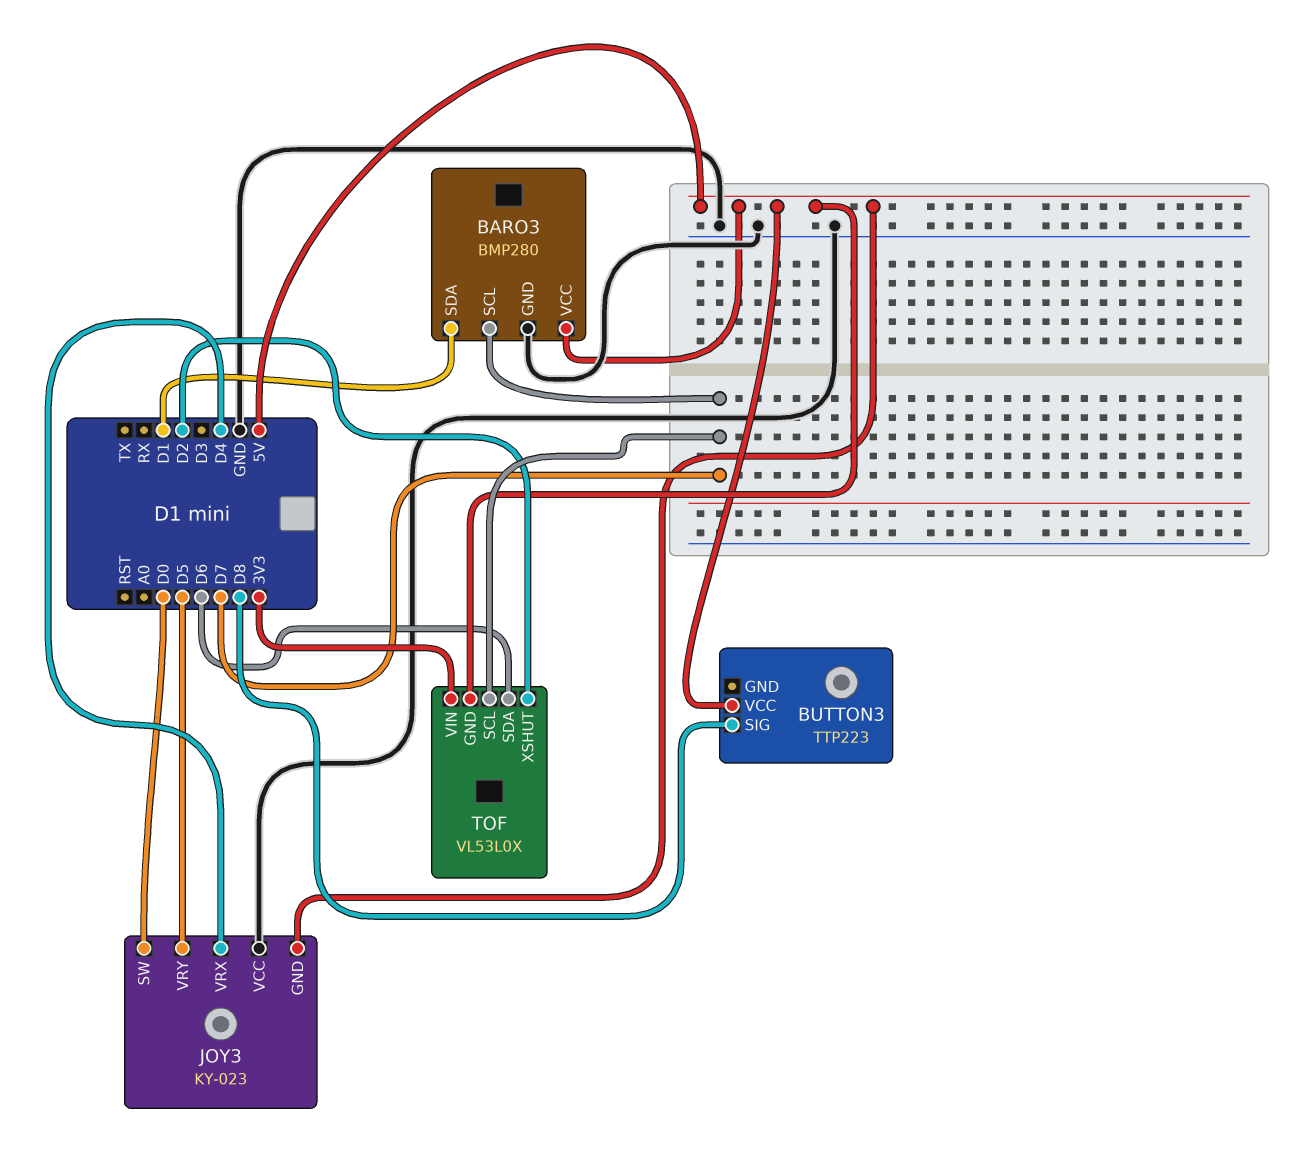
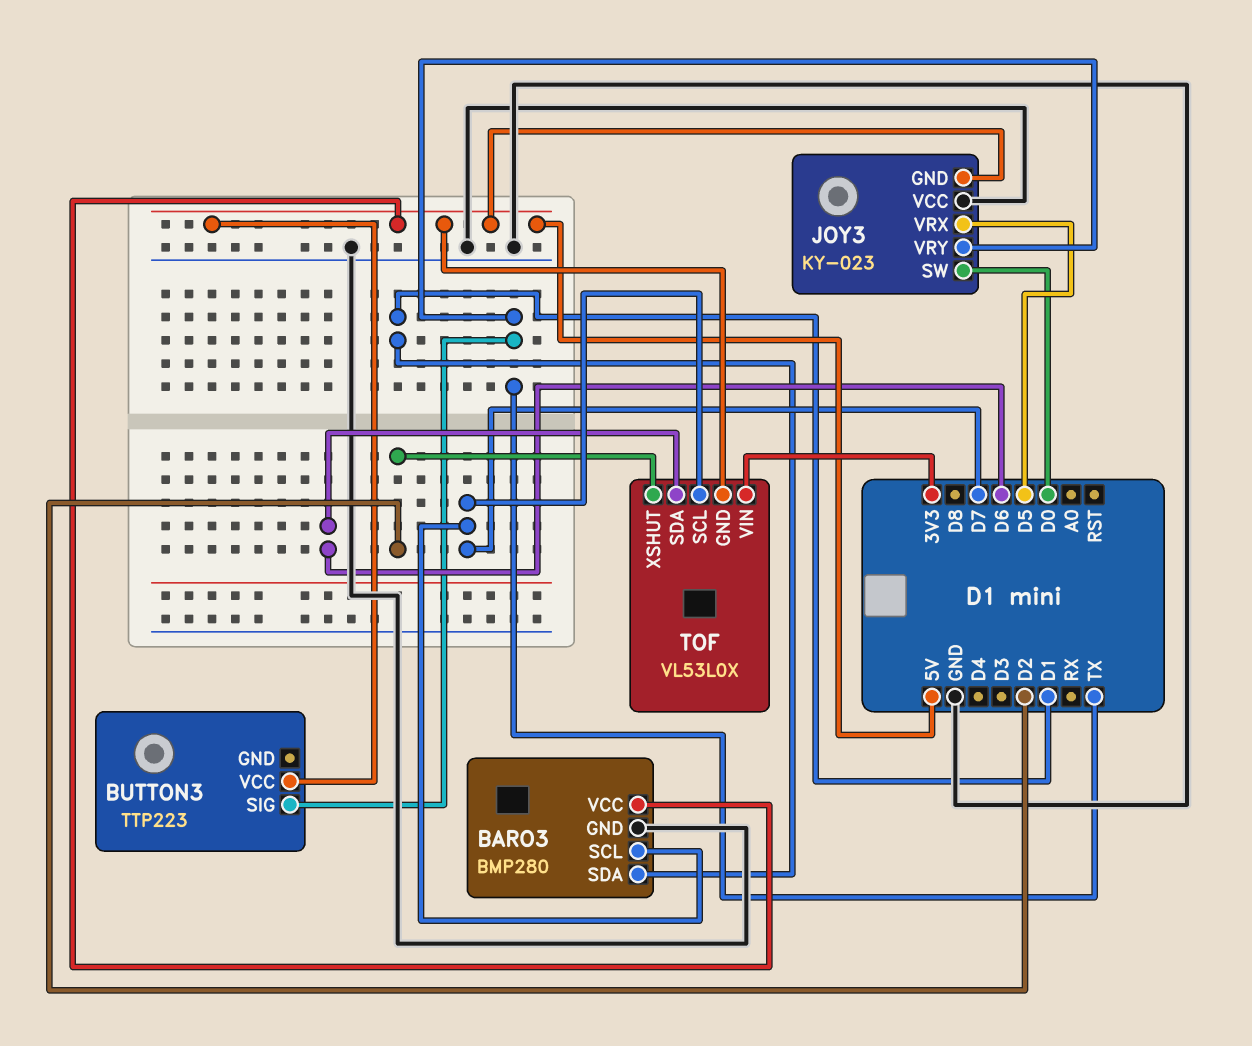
BUTTON3 pin SIG: D8 -> TX
JOY3 pin VRX: D4 -> D5
JOY3 pin VRY: D5 -> TX

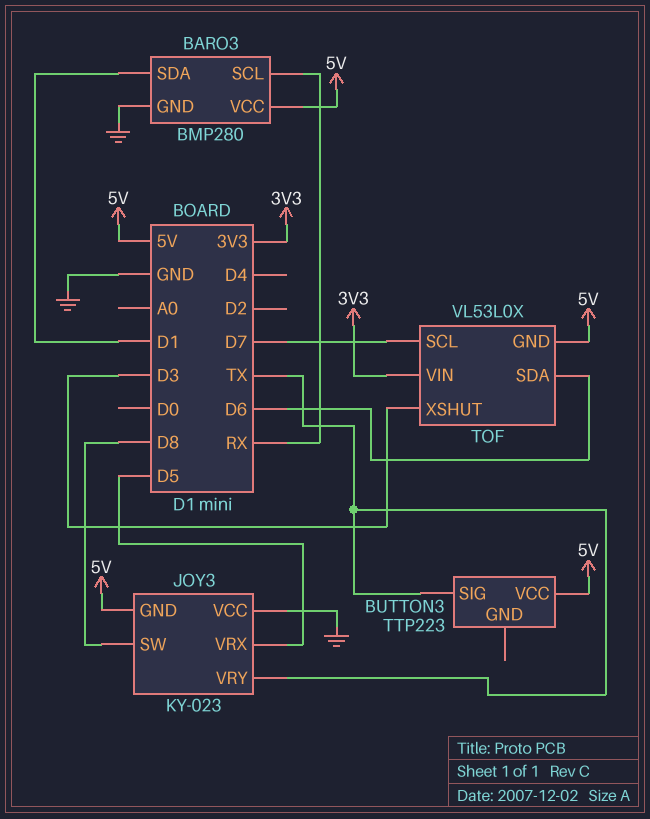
BARO3 pin SCL: D7 -> RX
JOY3 pin SW: D0 -> D8
TOF pin XSHUT: D2 -> D3

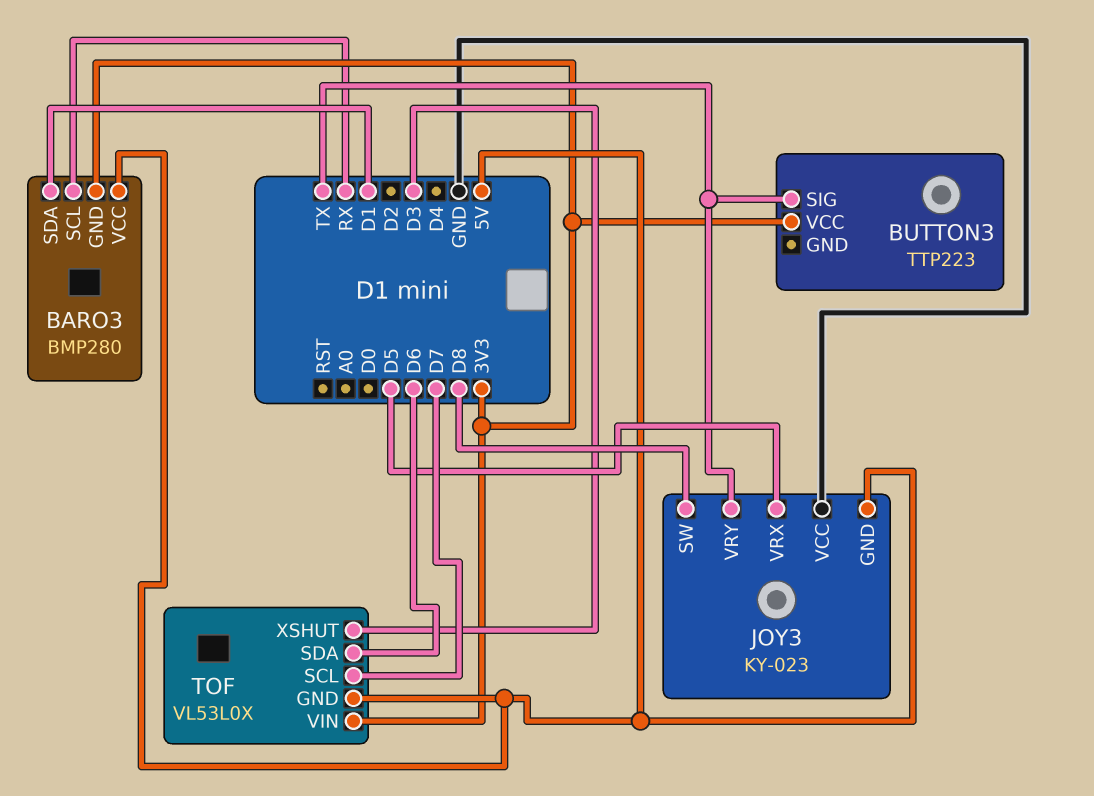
BARO3 pin GND: GND -> 3V3
BUTTON3 pin VCC: 5V -> 3V3

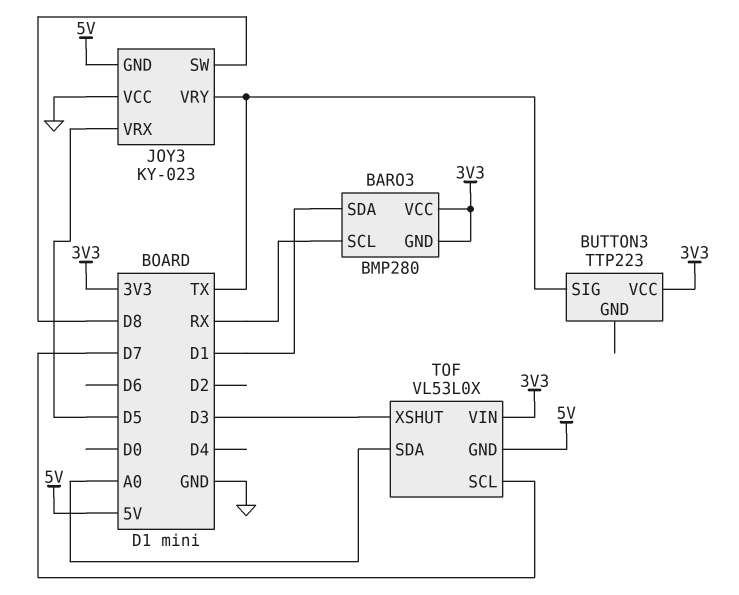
BARO3 pin VCC: 5V -> 3V3
TOF pin SDA: D6 -> A0

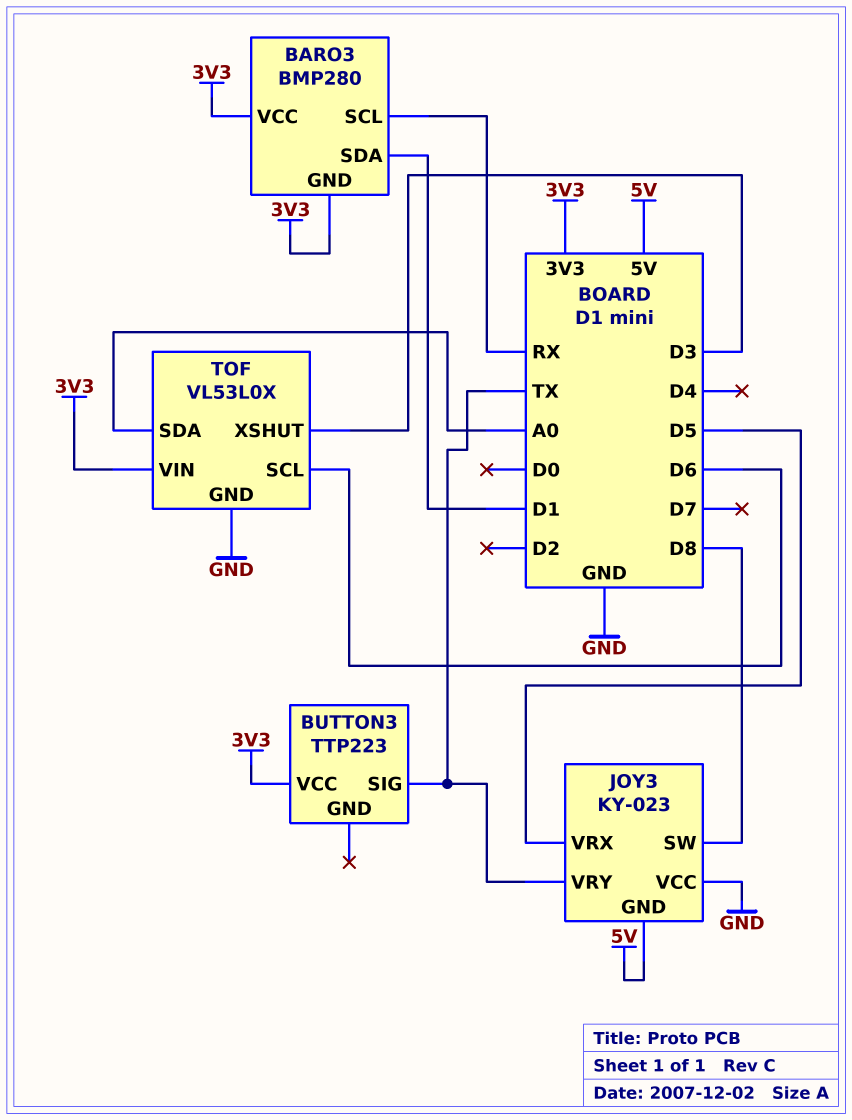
TOF pin GND: 5V -> GND
TOF pin SCL: D7 -> D6

